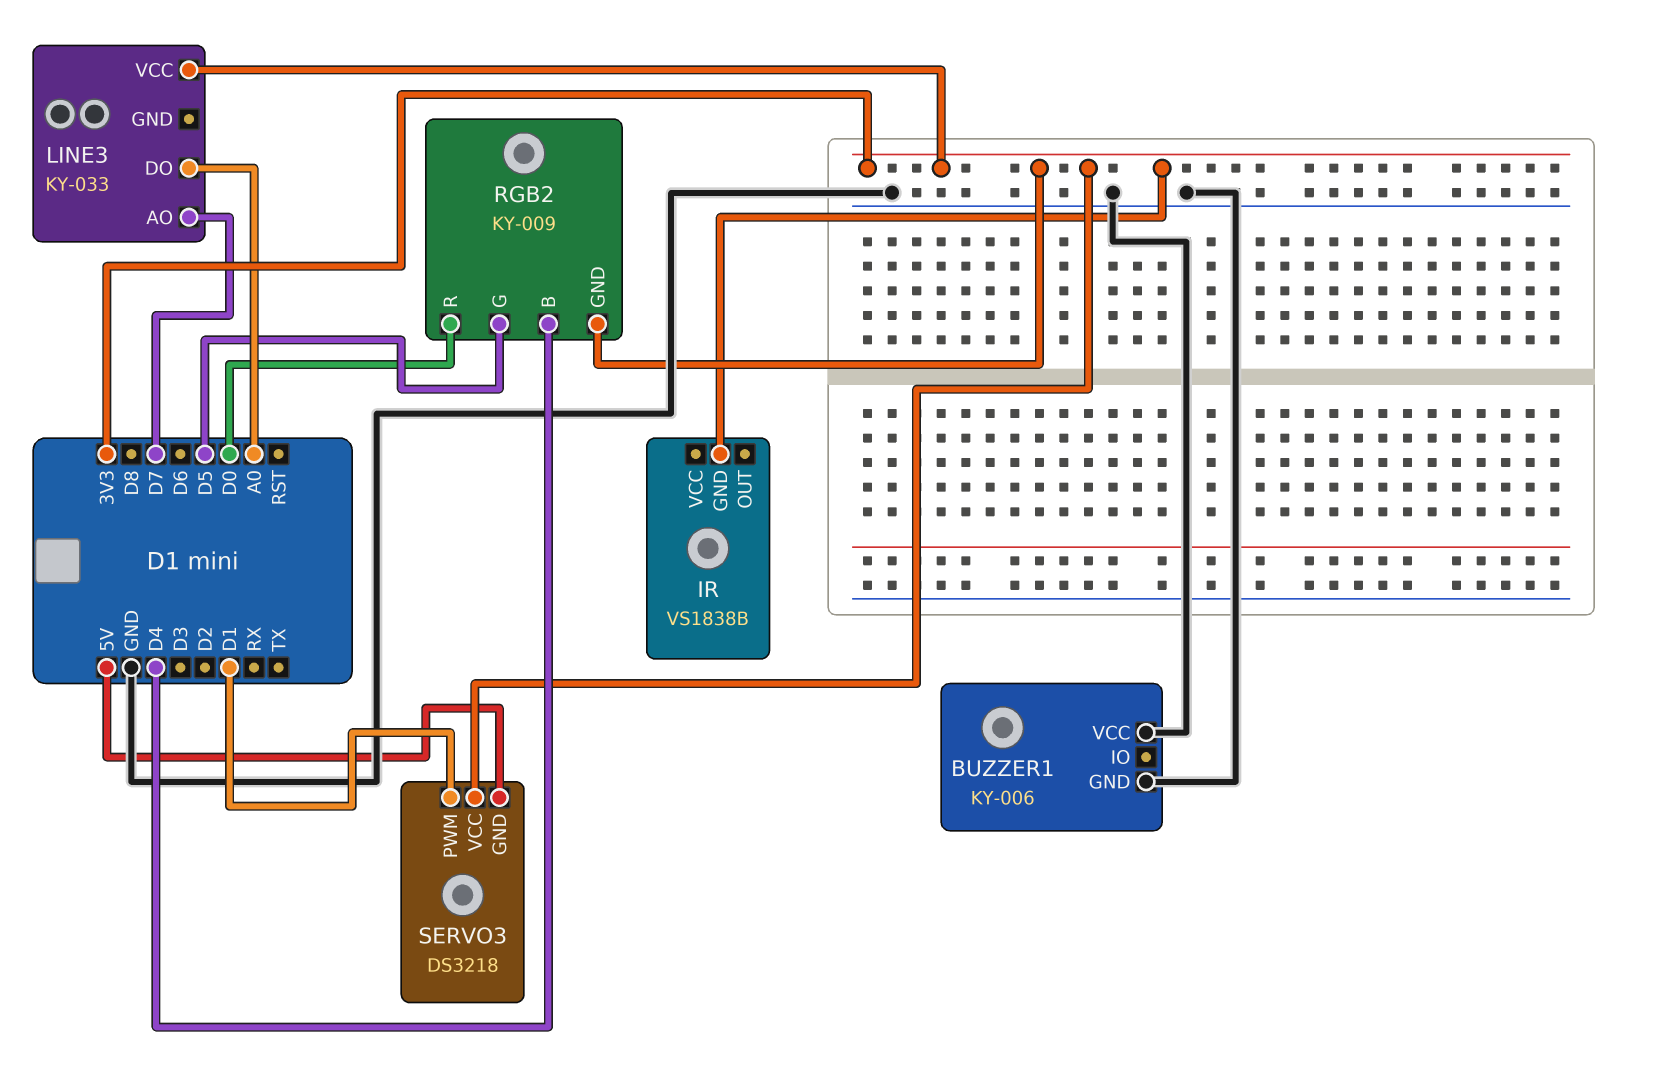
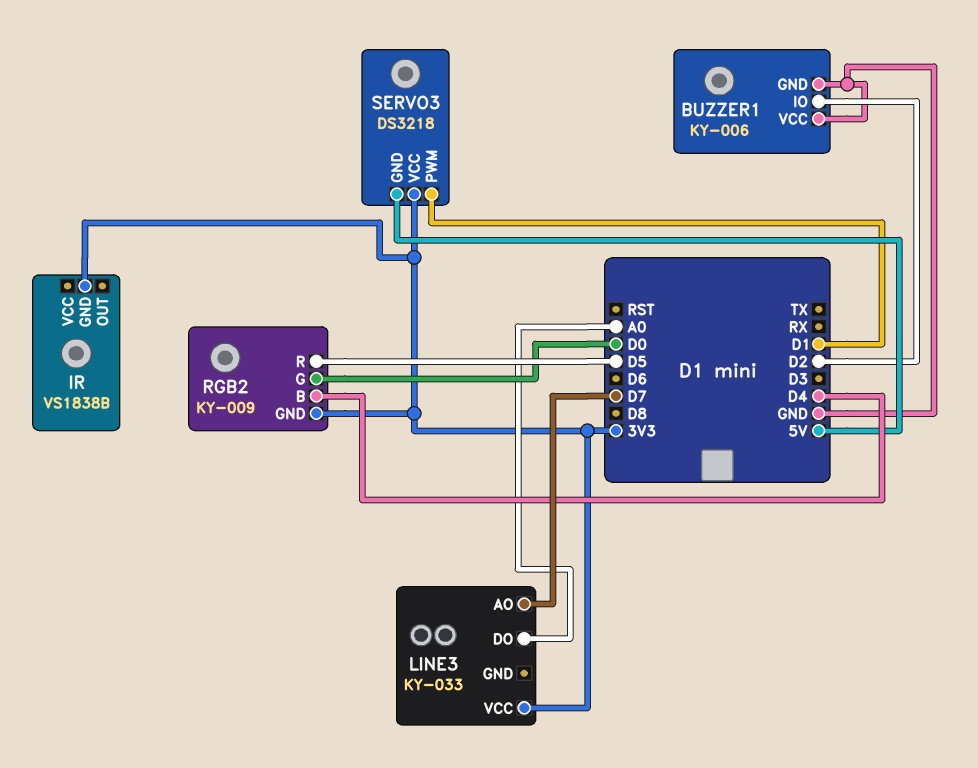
BUZZER1 pin IO: none -> D2
RGB2 pin G: D5 -> D0
RGB2 pin R: D0 -> D5

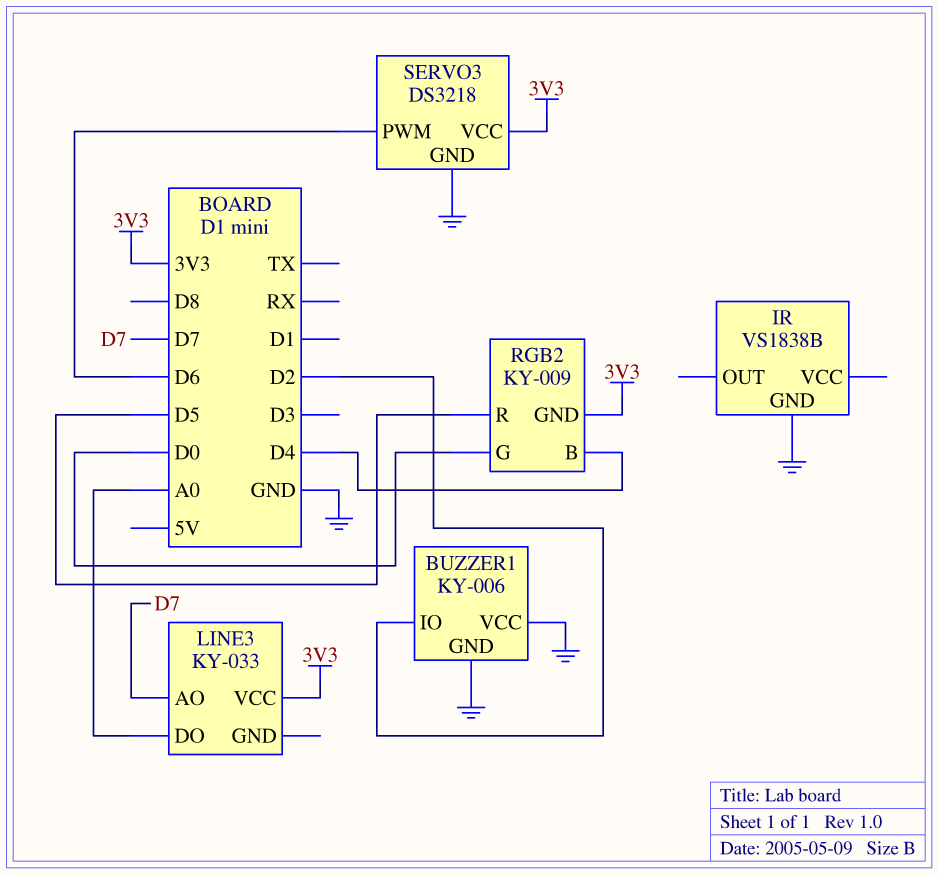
IR pin GND: 3V3 -> GND
SERVO3 pin GND: 5V -> GND
SERVO3 pin PWM: D1 -> D6

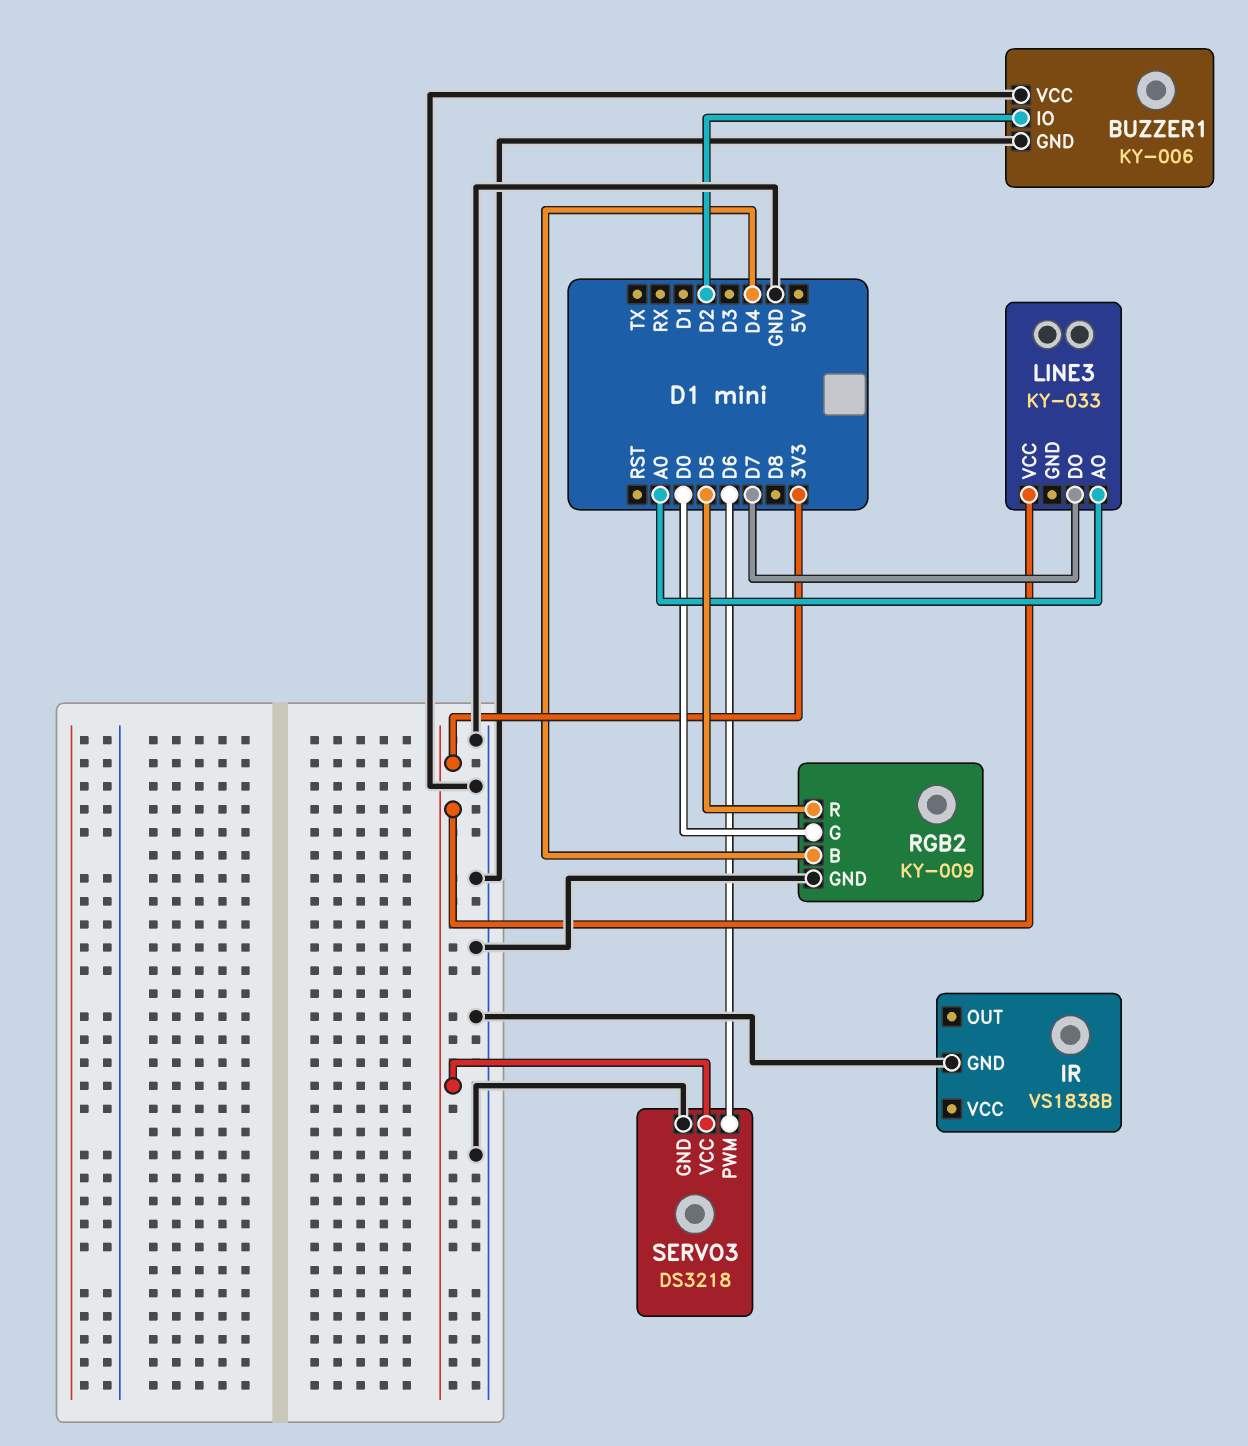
LINE3 pin AO: D7 -> A0
LINE3 pin DO: A0 -> D7
RGB2 pin GND: 3V3 -> GND

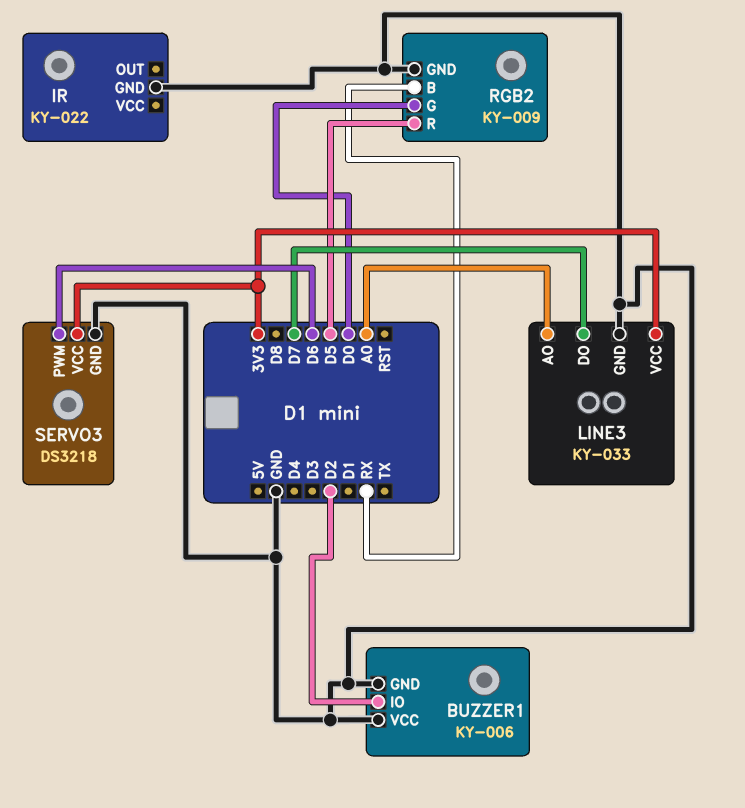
IR: VS1838B -> KY-022
LINE3 pin GND: none -> GND
RGB2 pin B: D4 -> RX

